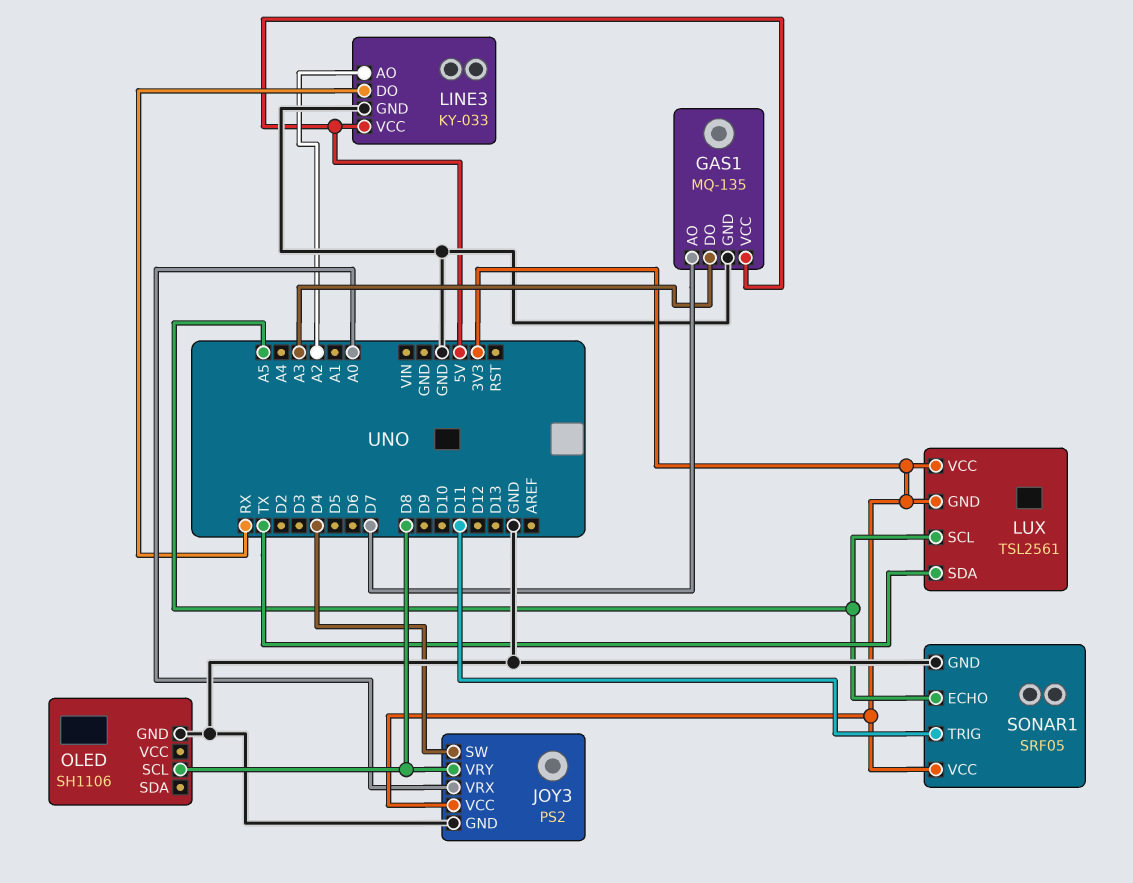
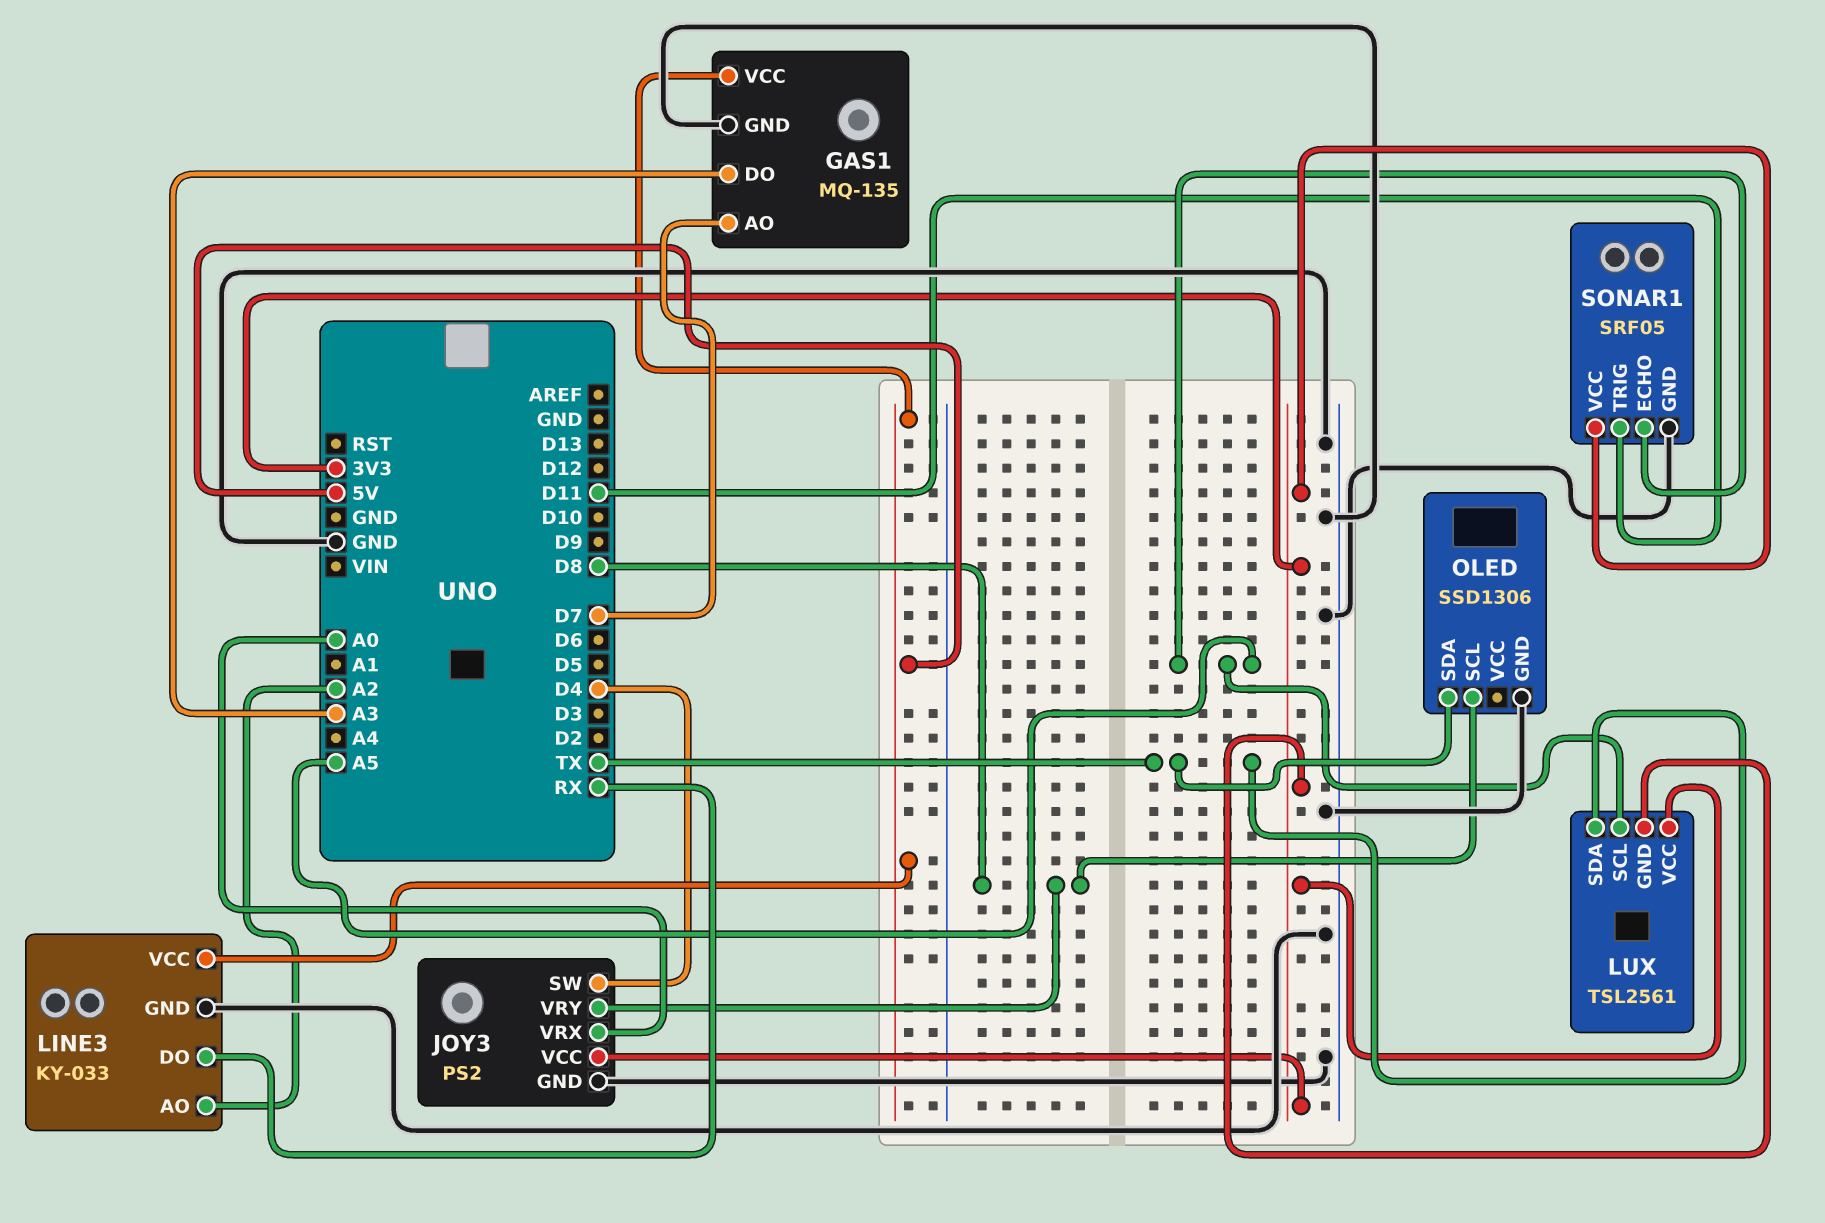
OLED: SH1106 -> SSD1306
OLED pin SDA: none -> TX

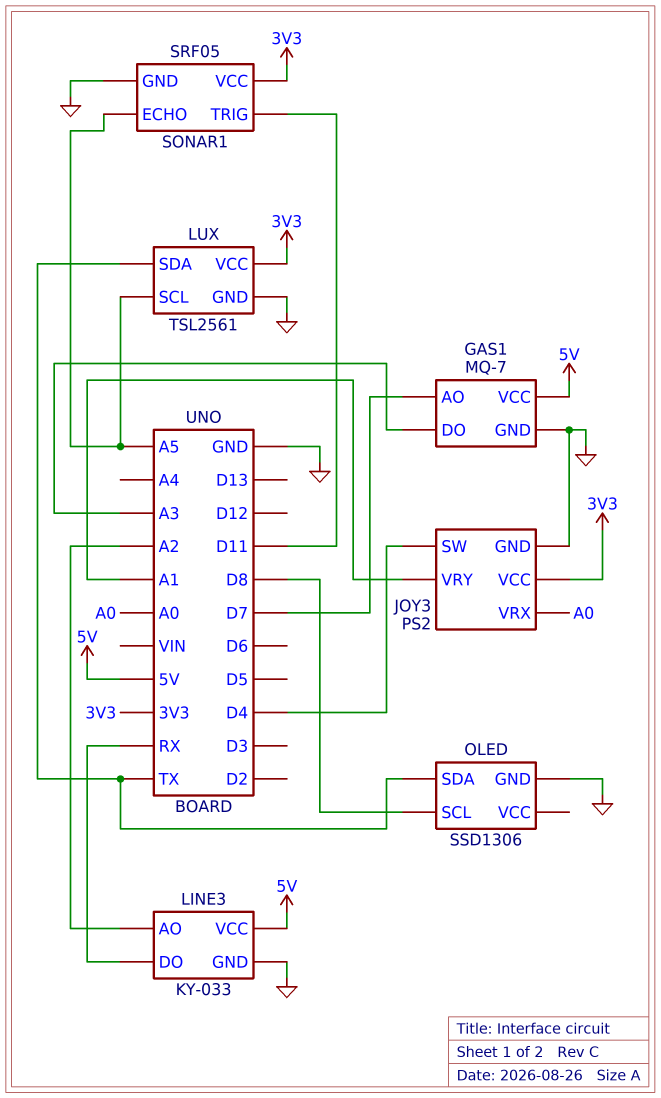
GAS1: MQ-135 -> MQ-7
JOY3 pin VRY: D8 -> A1
LUX pin GND: 3V3 -> GND

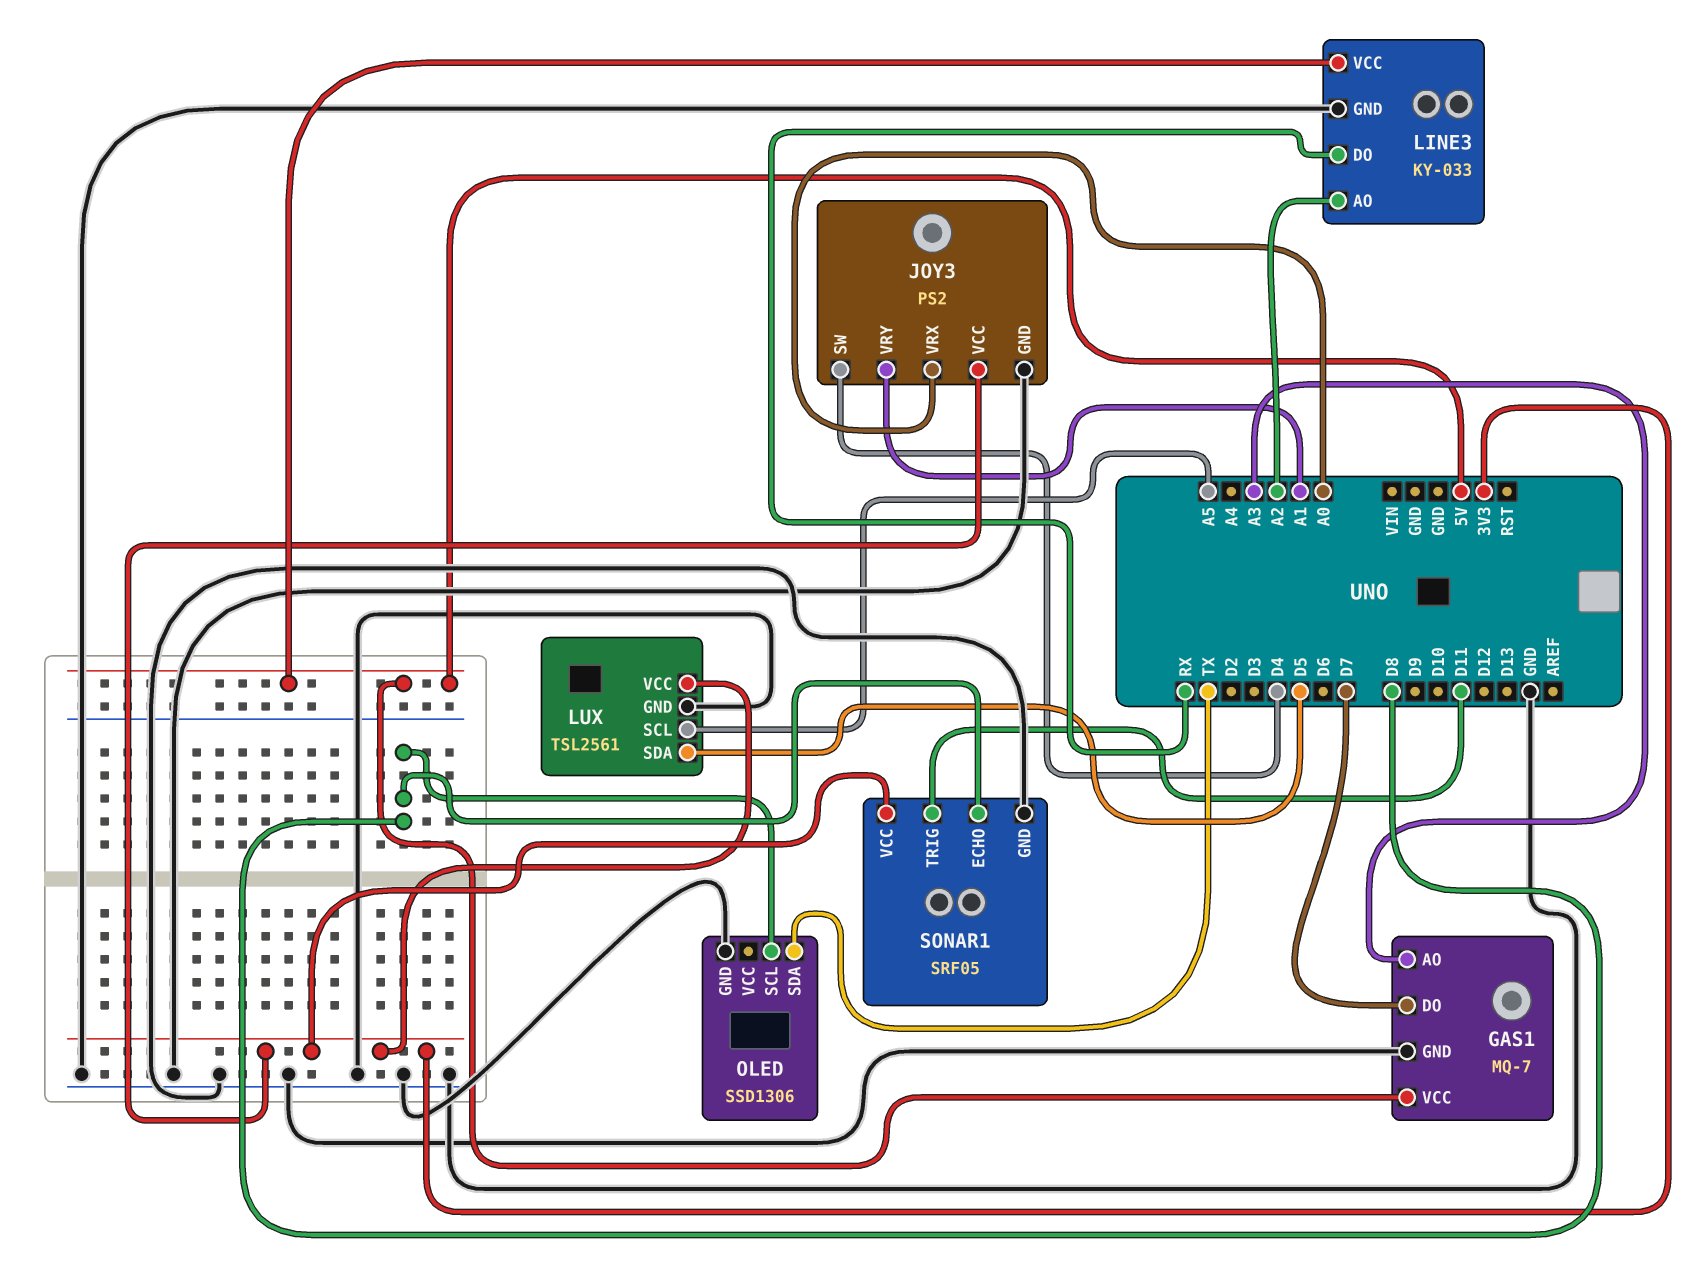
GAS1 pin AO: D7 -> A3
GAS1 pin DO: A3 -> D7
LUX pin SDA: TX -> D5
SONAR1 pin ECHO: A5 -> D8

